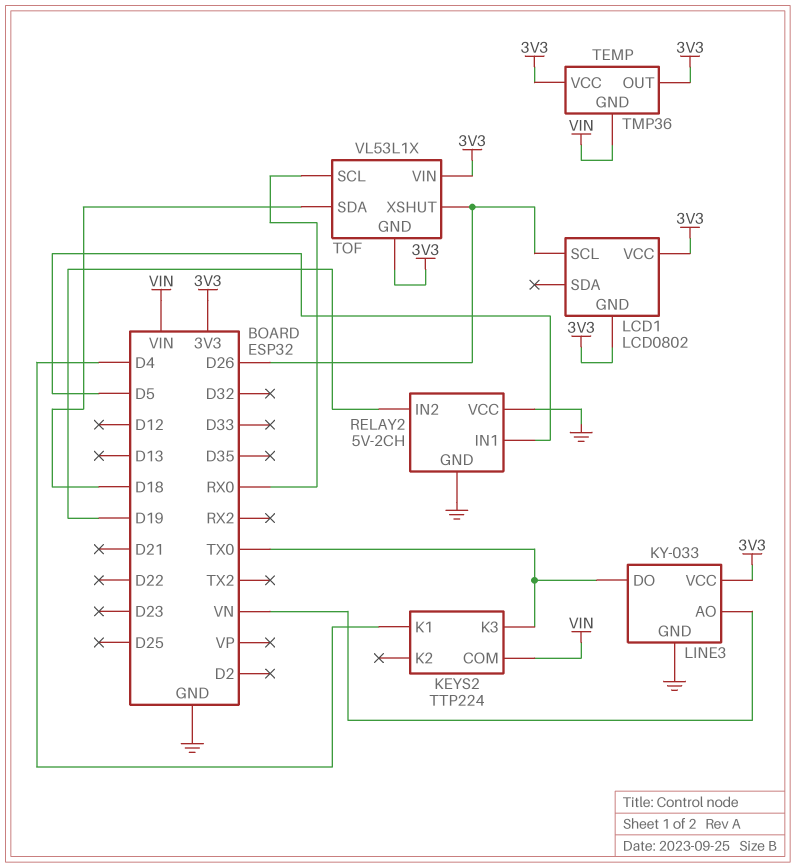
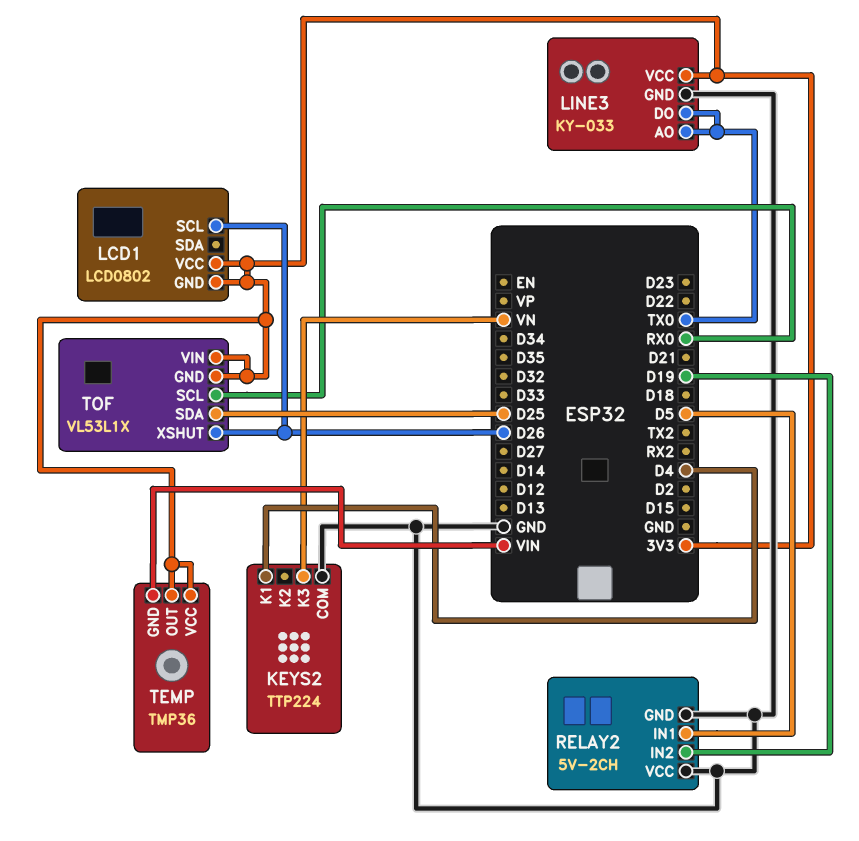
KEYS2 pin COM: VIN -> GND
KEYS2 pin K3: TX0 -> VN
LINE3 pin AO: VN -> TX0
TOF pin SDA: D18 -> D25

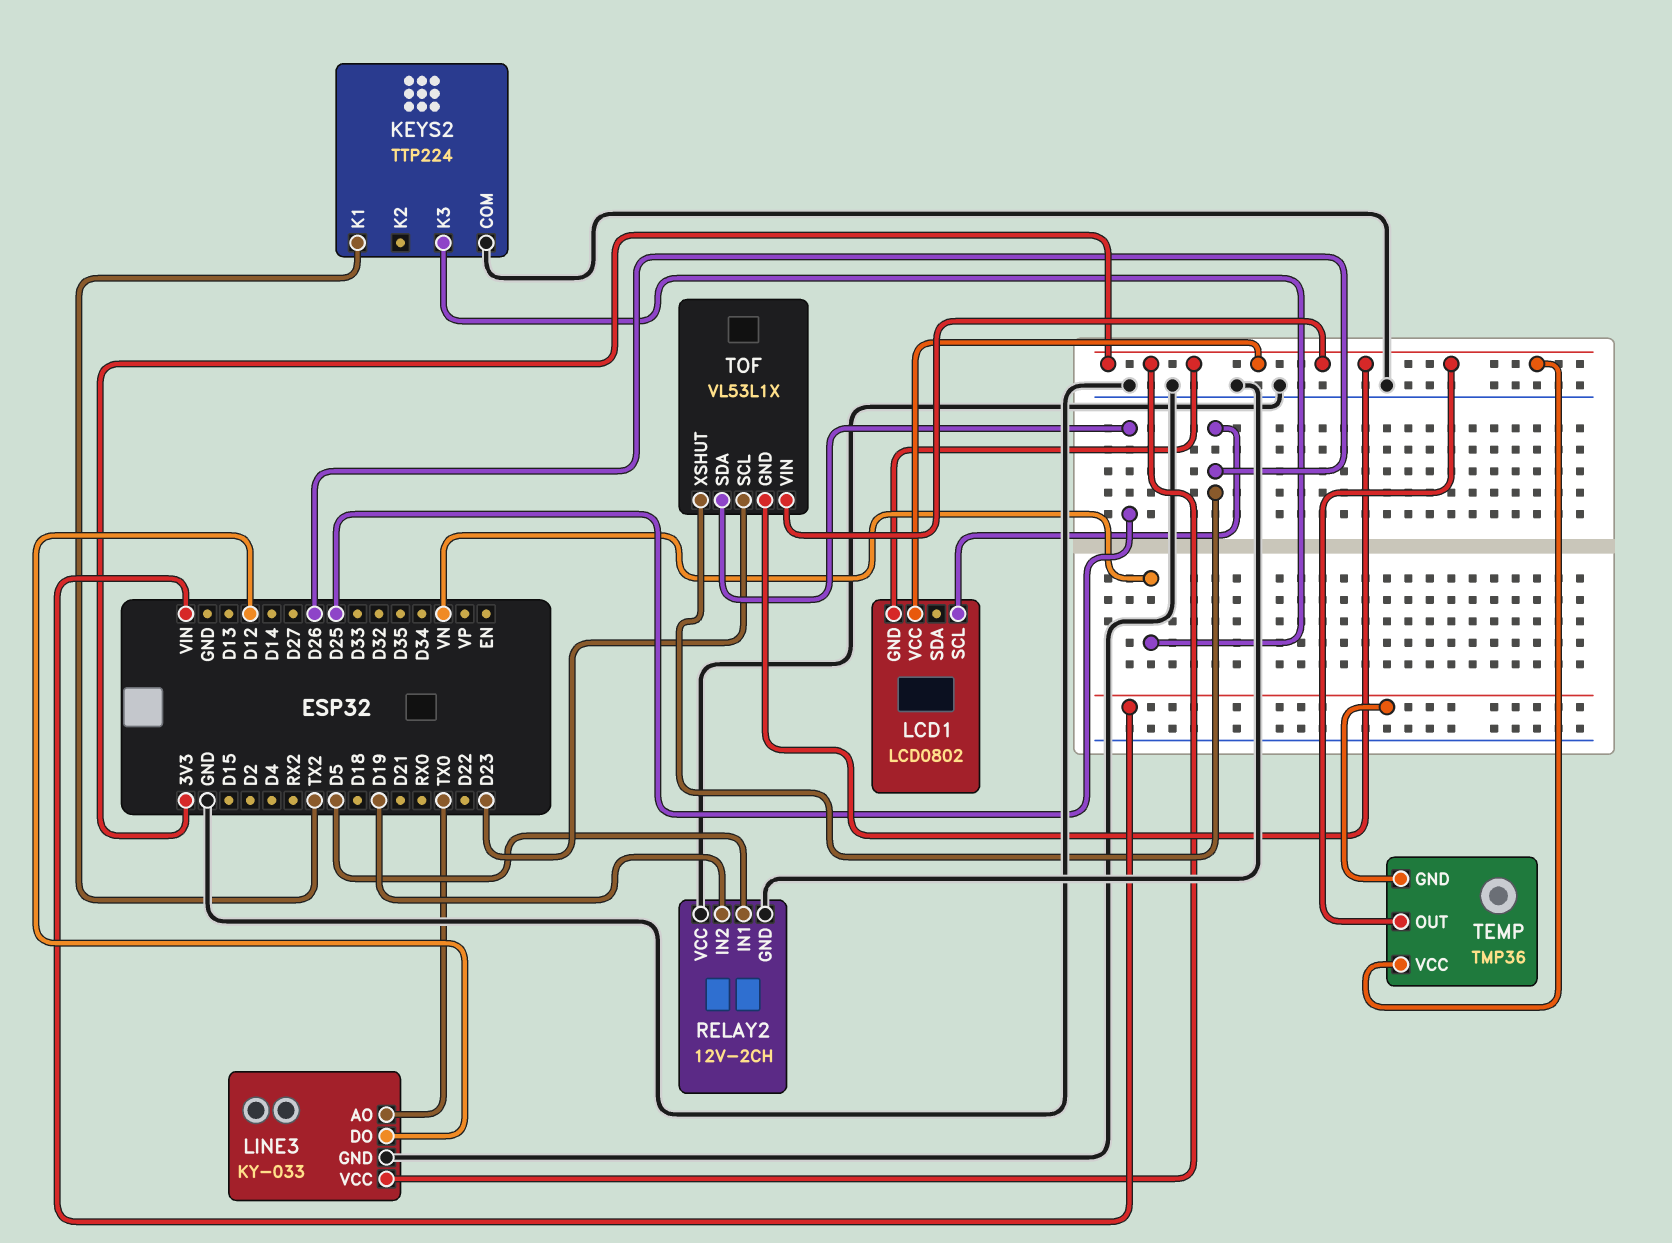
KEYS2 pin K1: D4 -> TX2
LINE3 pin DO: TX0 -> D12
RELAY2: 5V-2CH -> 12V-2CH
TOF pin SCL: RX0 -> D23

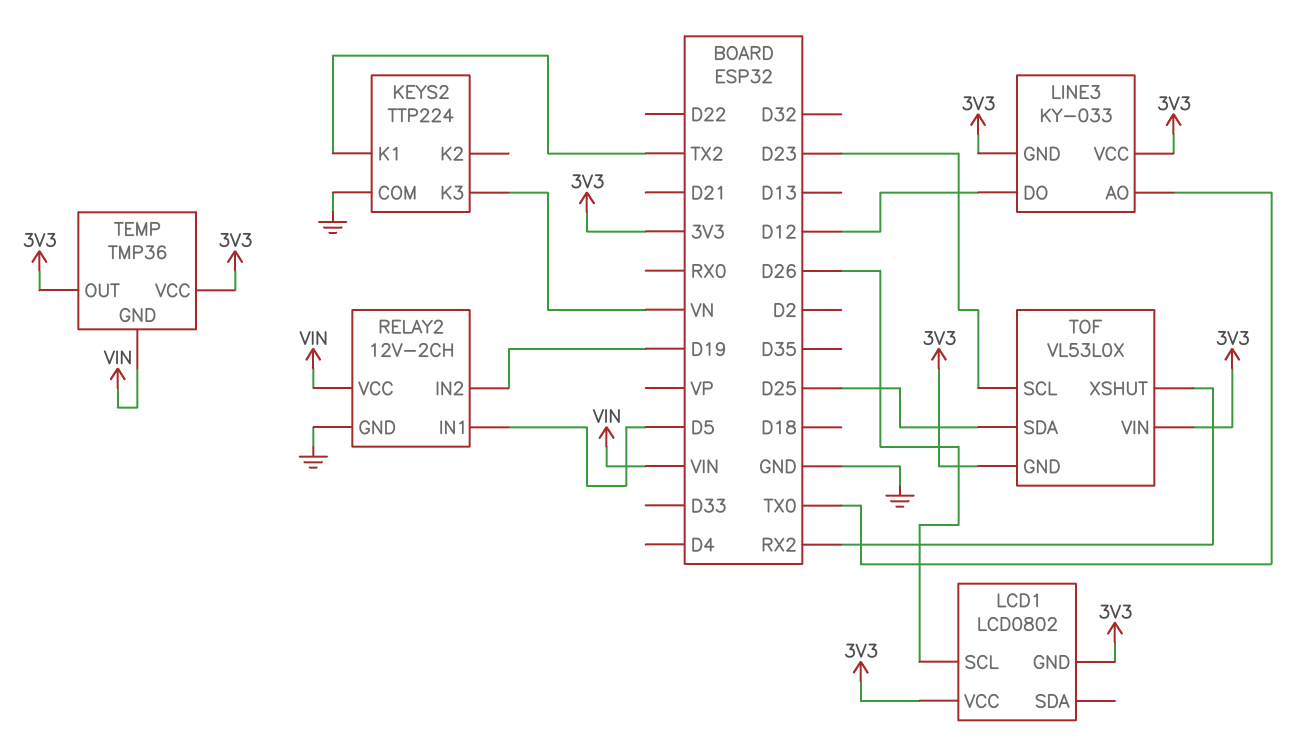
LINE3 pin GND: GND -> 3V3
RELAY2 pin VCC: GND -> VIN
TOF: VL53L1X -> VL53L0X
TOF pin XSHUT: D26 -> RX2

